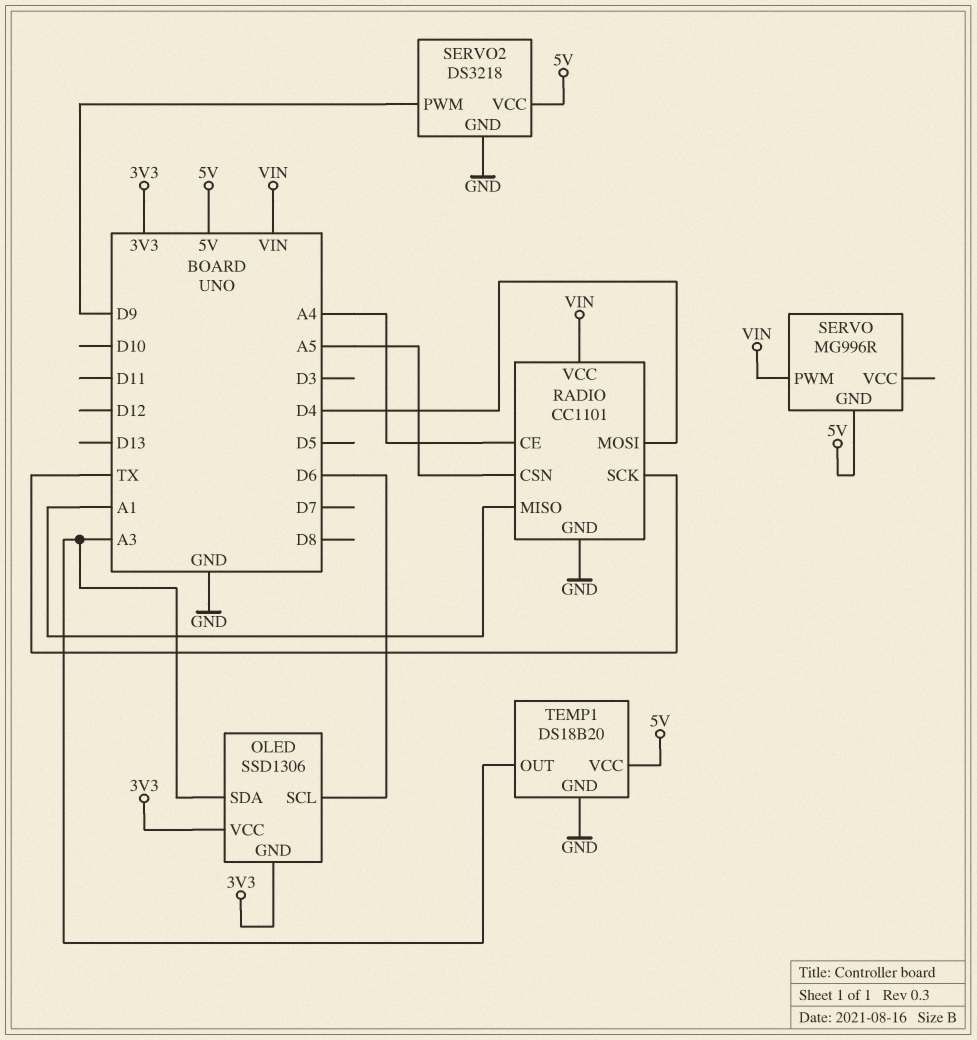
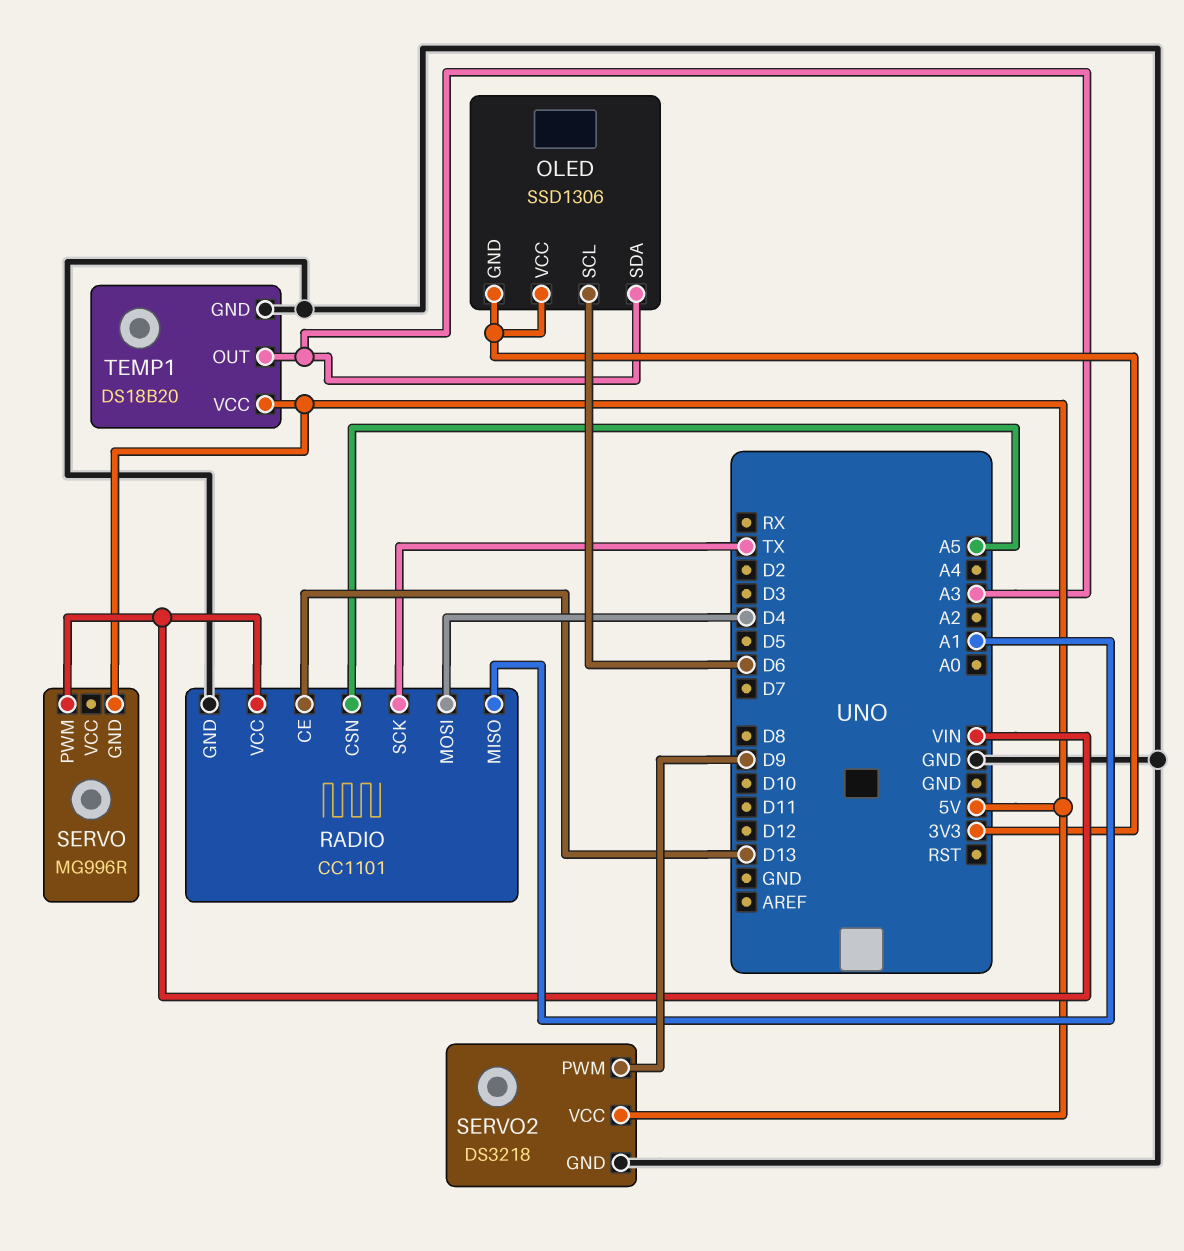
RADIO pin CE: A4 -> D13

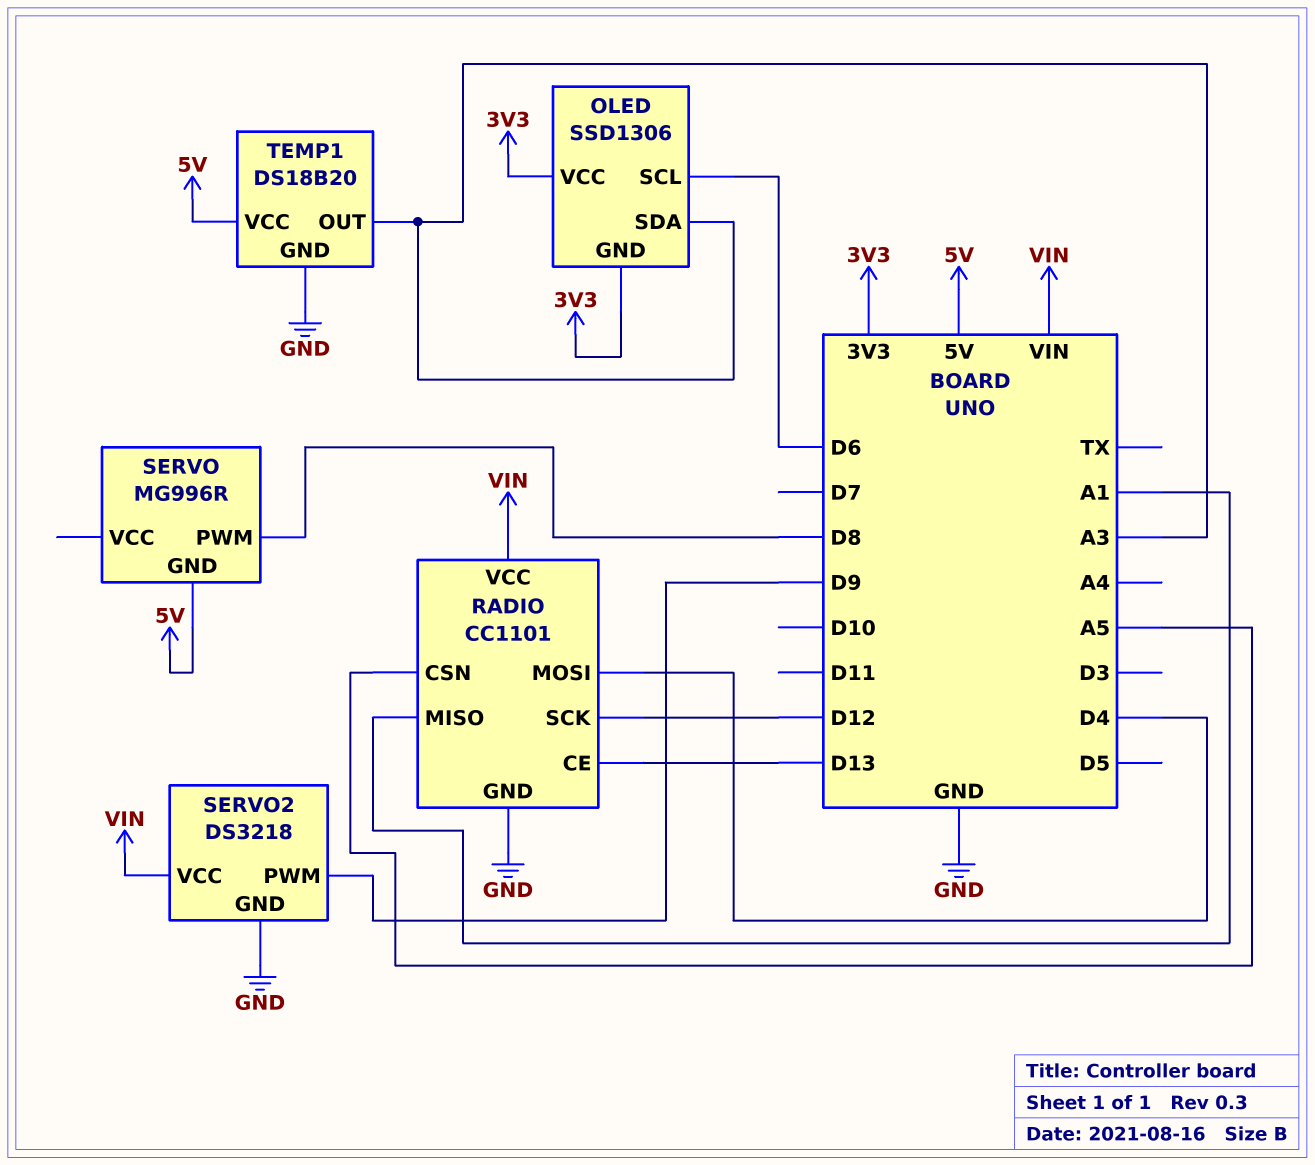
RADIO pin SCK: TX -> D12
SERVO pin PWM: VIN -> D8
SERVO2 pin VCC: 5V -> VIN

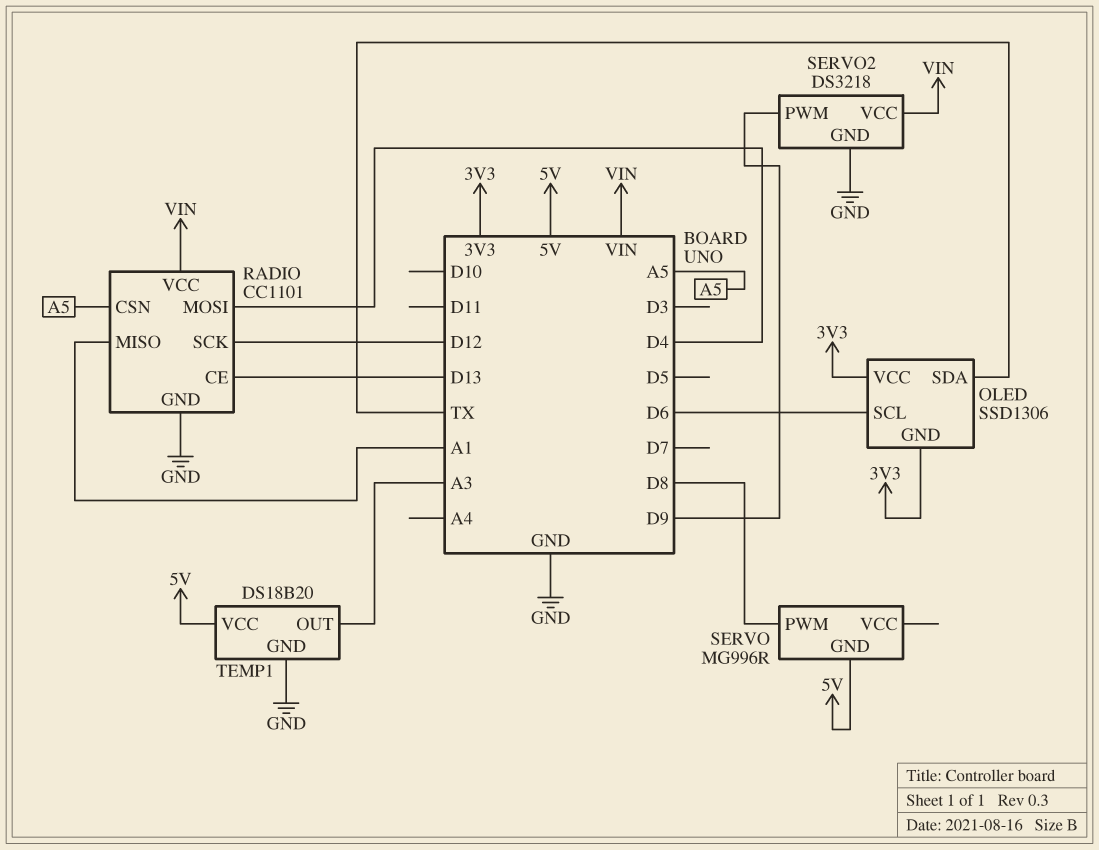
OLED pin SDA: A3 -> TX

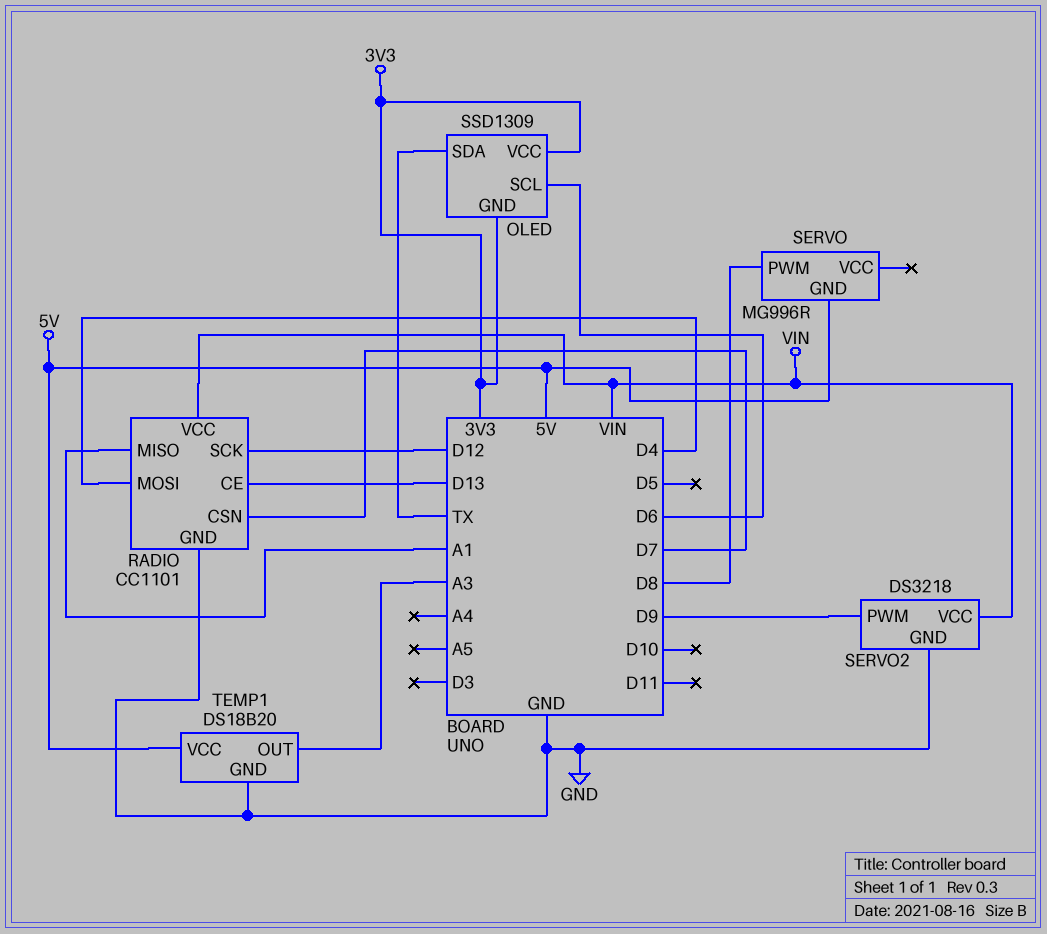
OLED: SSD1306 -> SSD1309
RADIO pin CSN: A5 -> D7

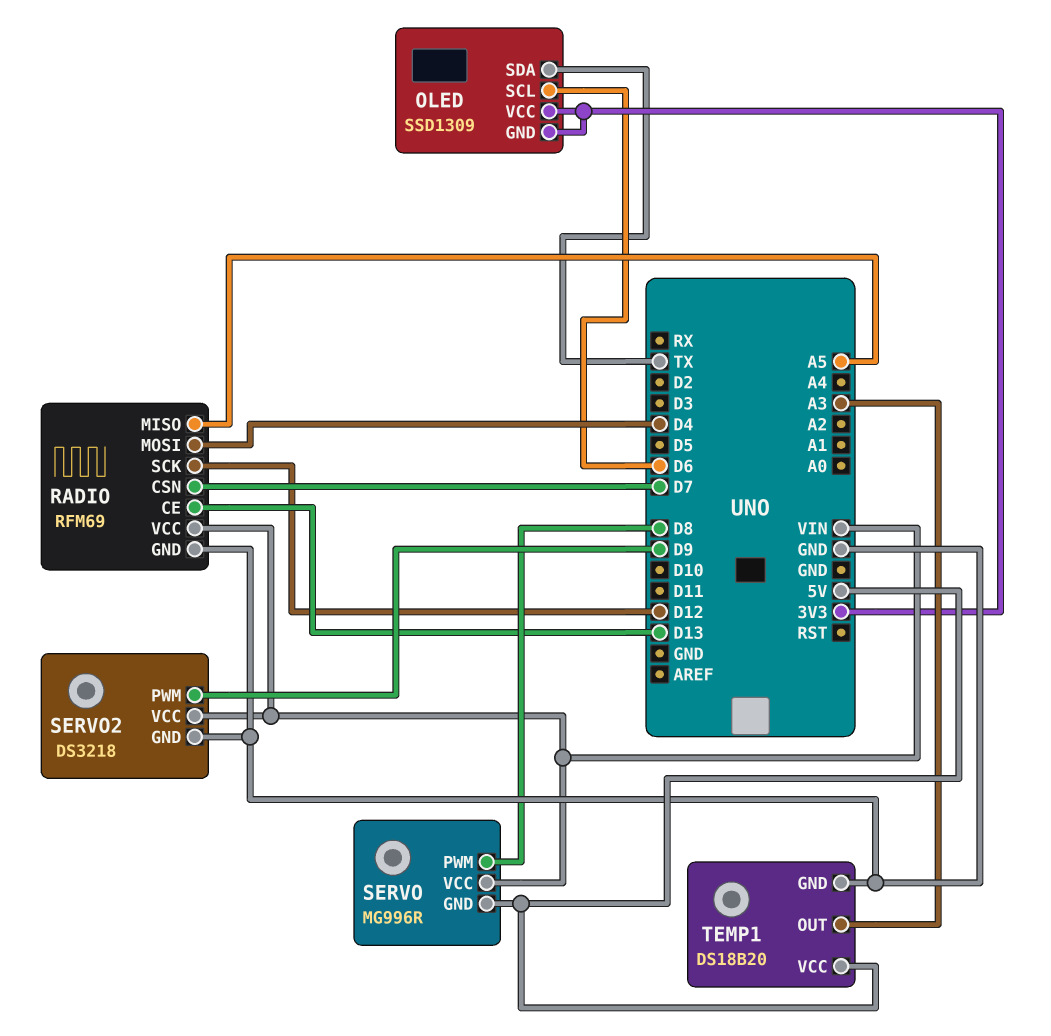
RADIO: CC1101 -> RFM69
RADIO pin MISO: A1 -> A5
SERVO pin VCC: none -> VIN

